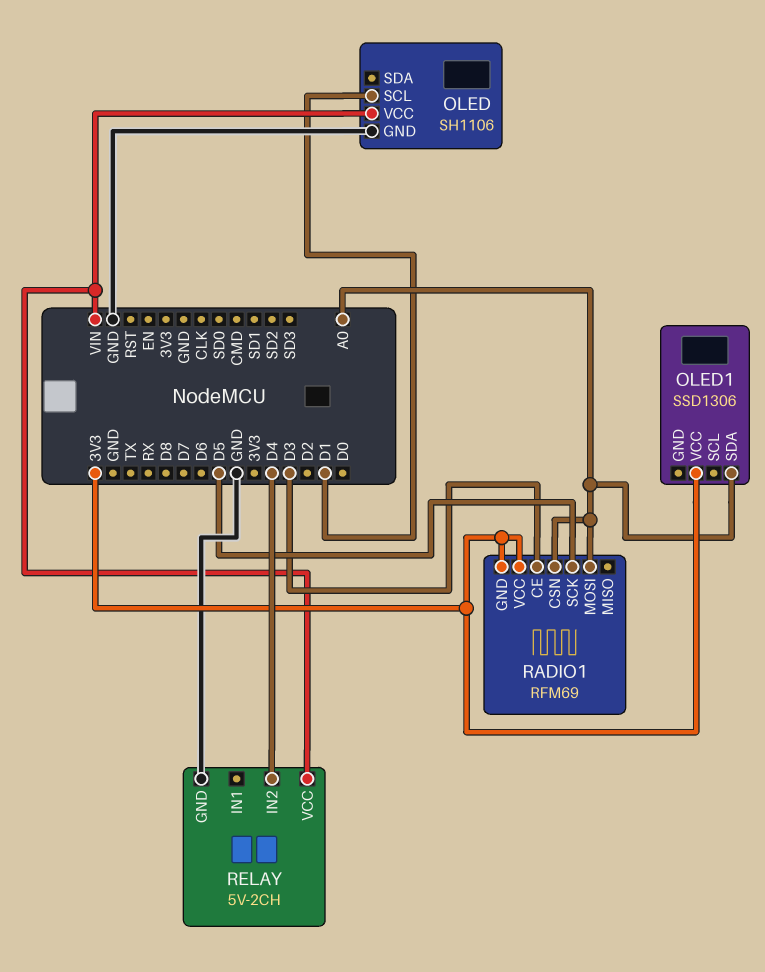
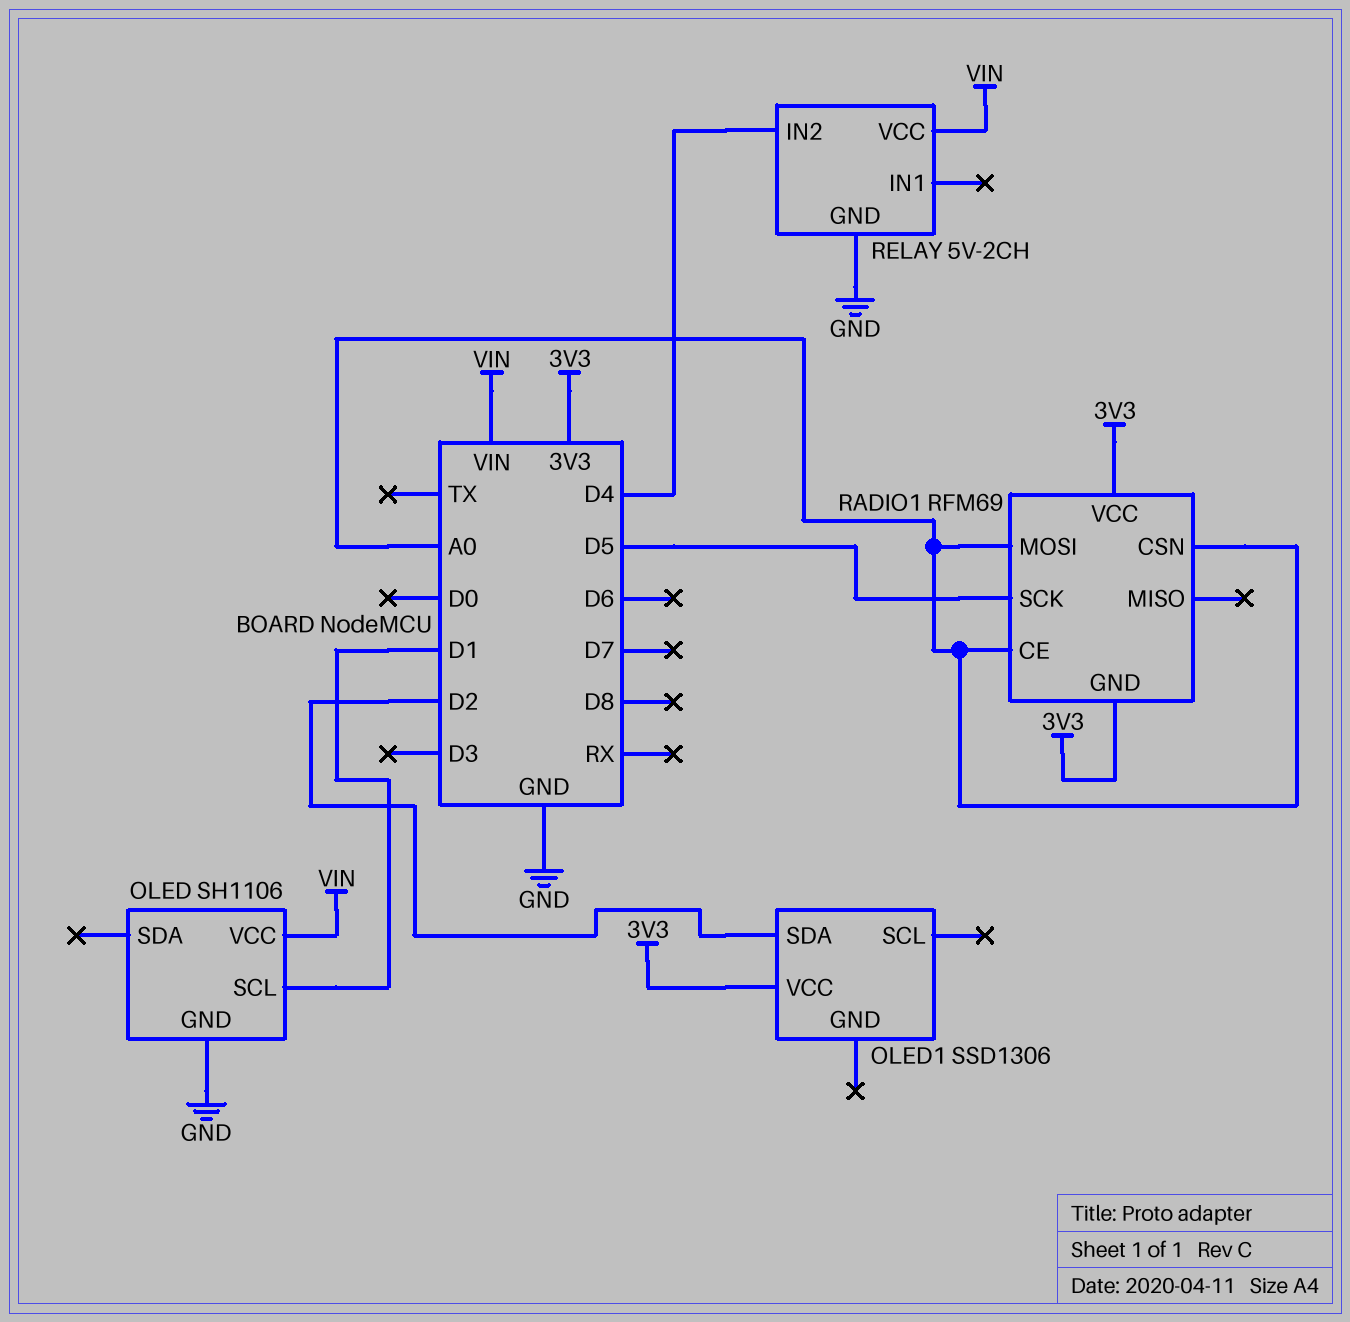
OLED1 pin SDA: A0 -> D2
RADIO1 pin CE: D3 -> A0

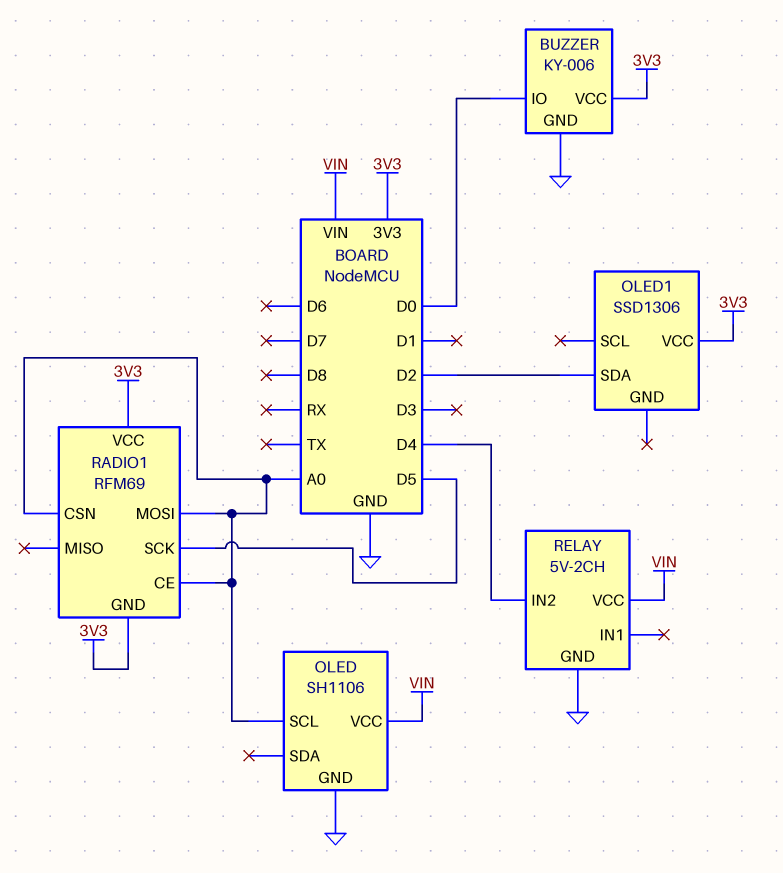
BUZZER: none -> KY-006
BUZZER pin GND: none -> GND
BUZZER pin IO: none -> D0
BUZZER pin VCC: none -> 3V3
OLED pin SCL: D1 -> A0

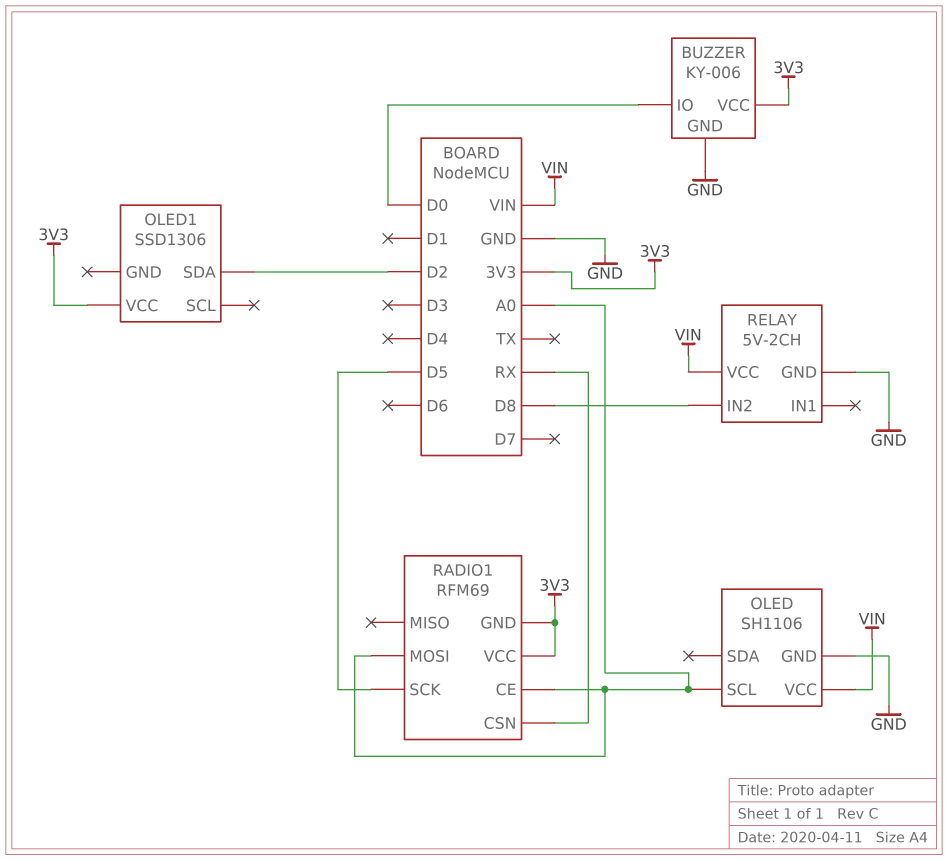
RADIO1 pin CSN: A0 -> RX
RELAY pin IN2: D4 -> D8

